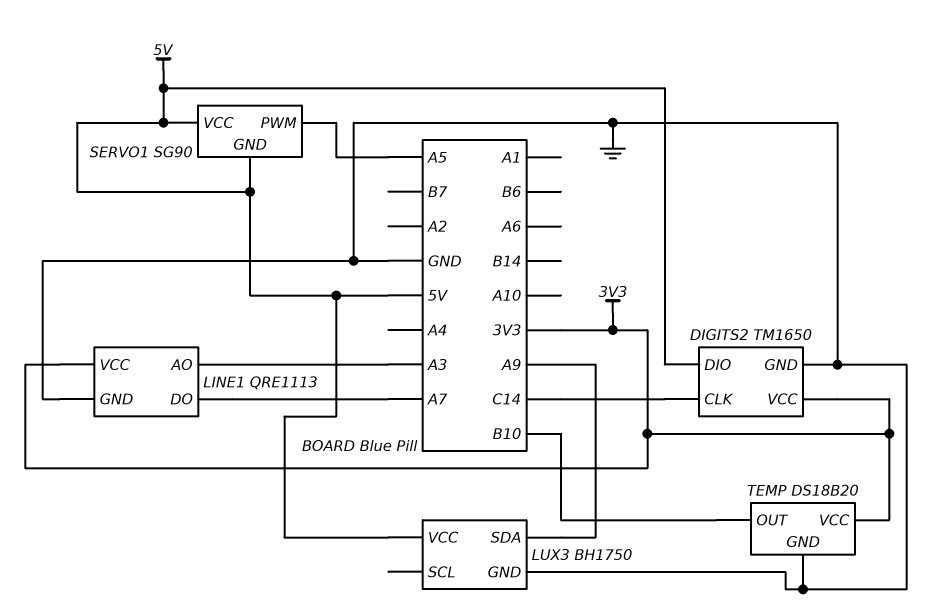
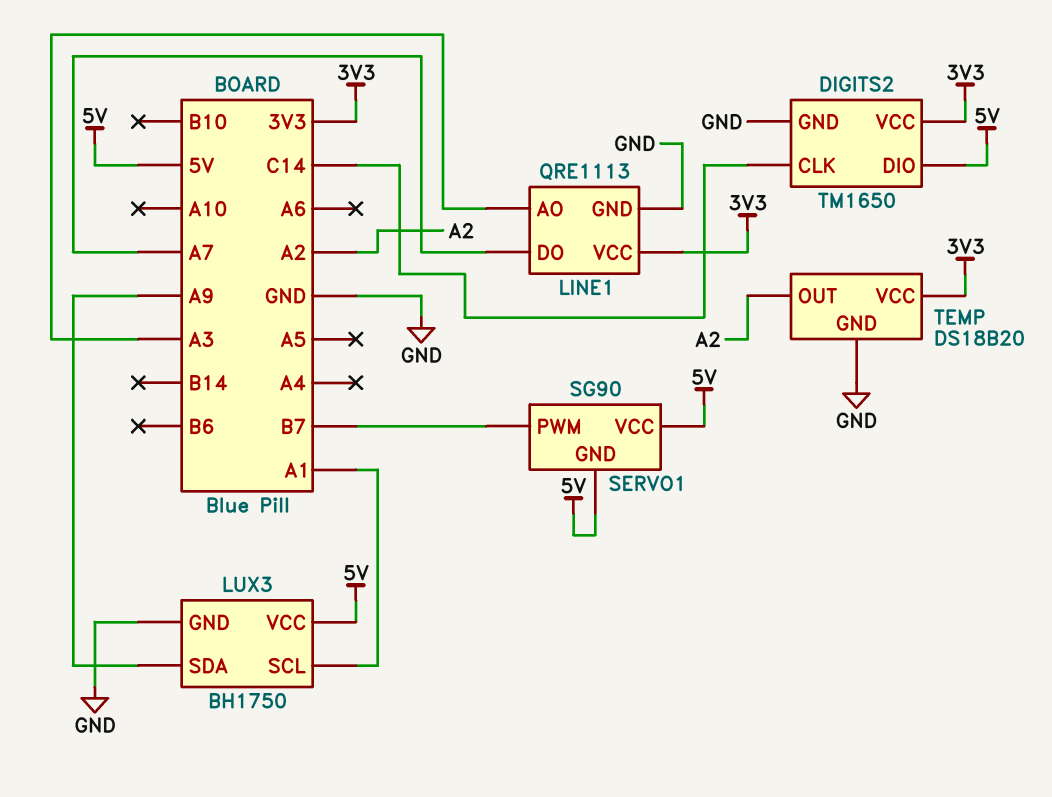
LUX3 pin SCL: none -> A1
SERVO1 pin PWM: A5 -> B7
TEMP pin OUT: B10 -> A2

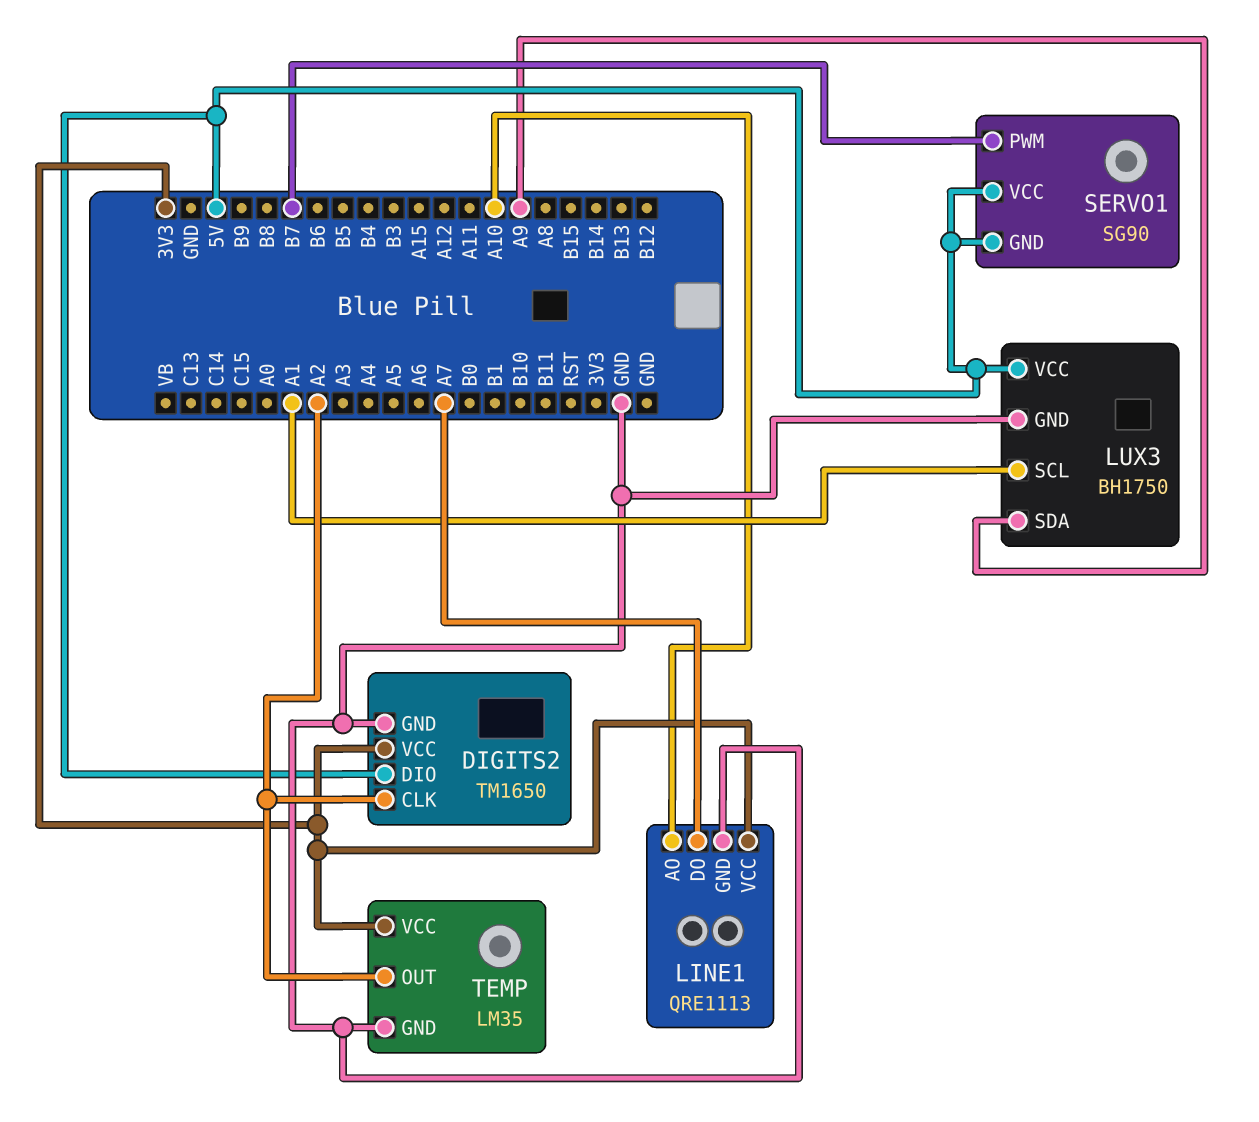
DIGITS2 pin CLK: C14 -> A2
LINE1 pin AO: A3 -> A10
TEMP: DS18B20 -> LM35

